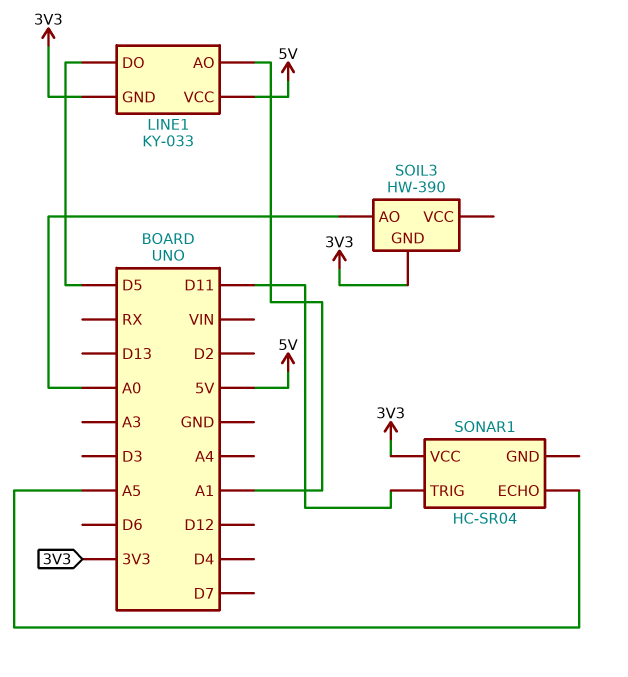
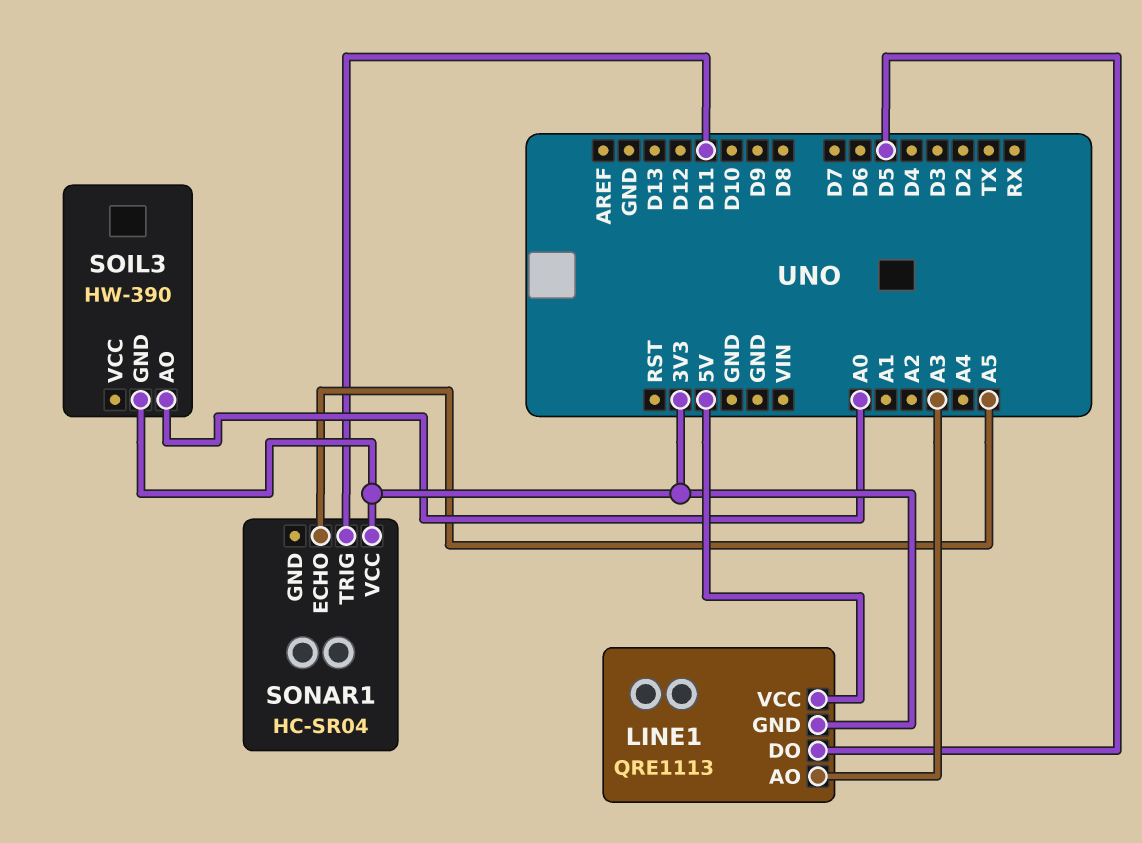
LINE1: KY-033 -> QRE1113
LINE1 pin AO: A1 -> A3

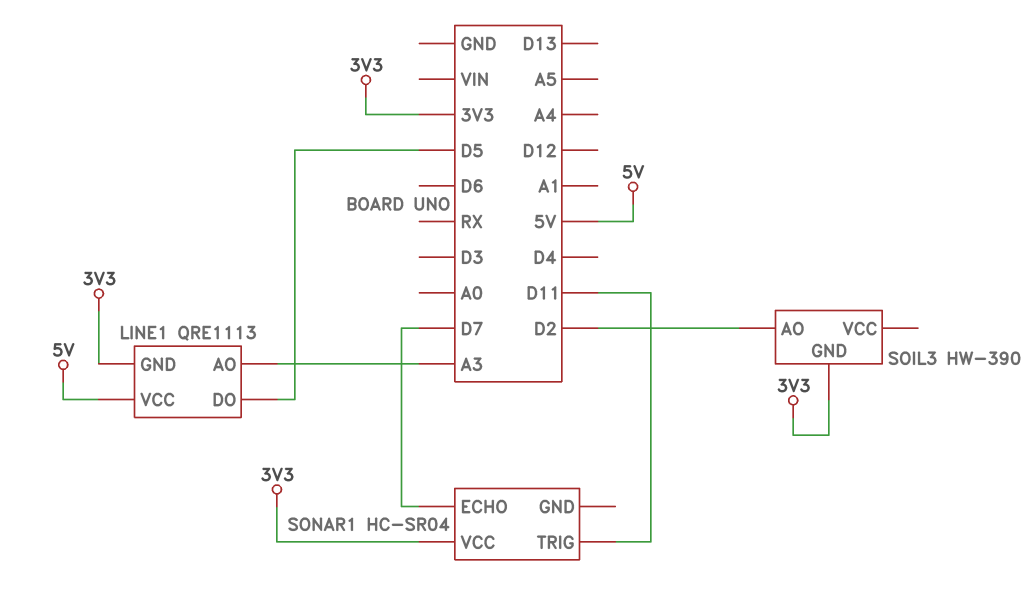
SOIL3 pin AO: A0 -> D2
SONAR1 pin ECHO: A5 -> D7

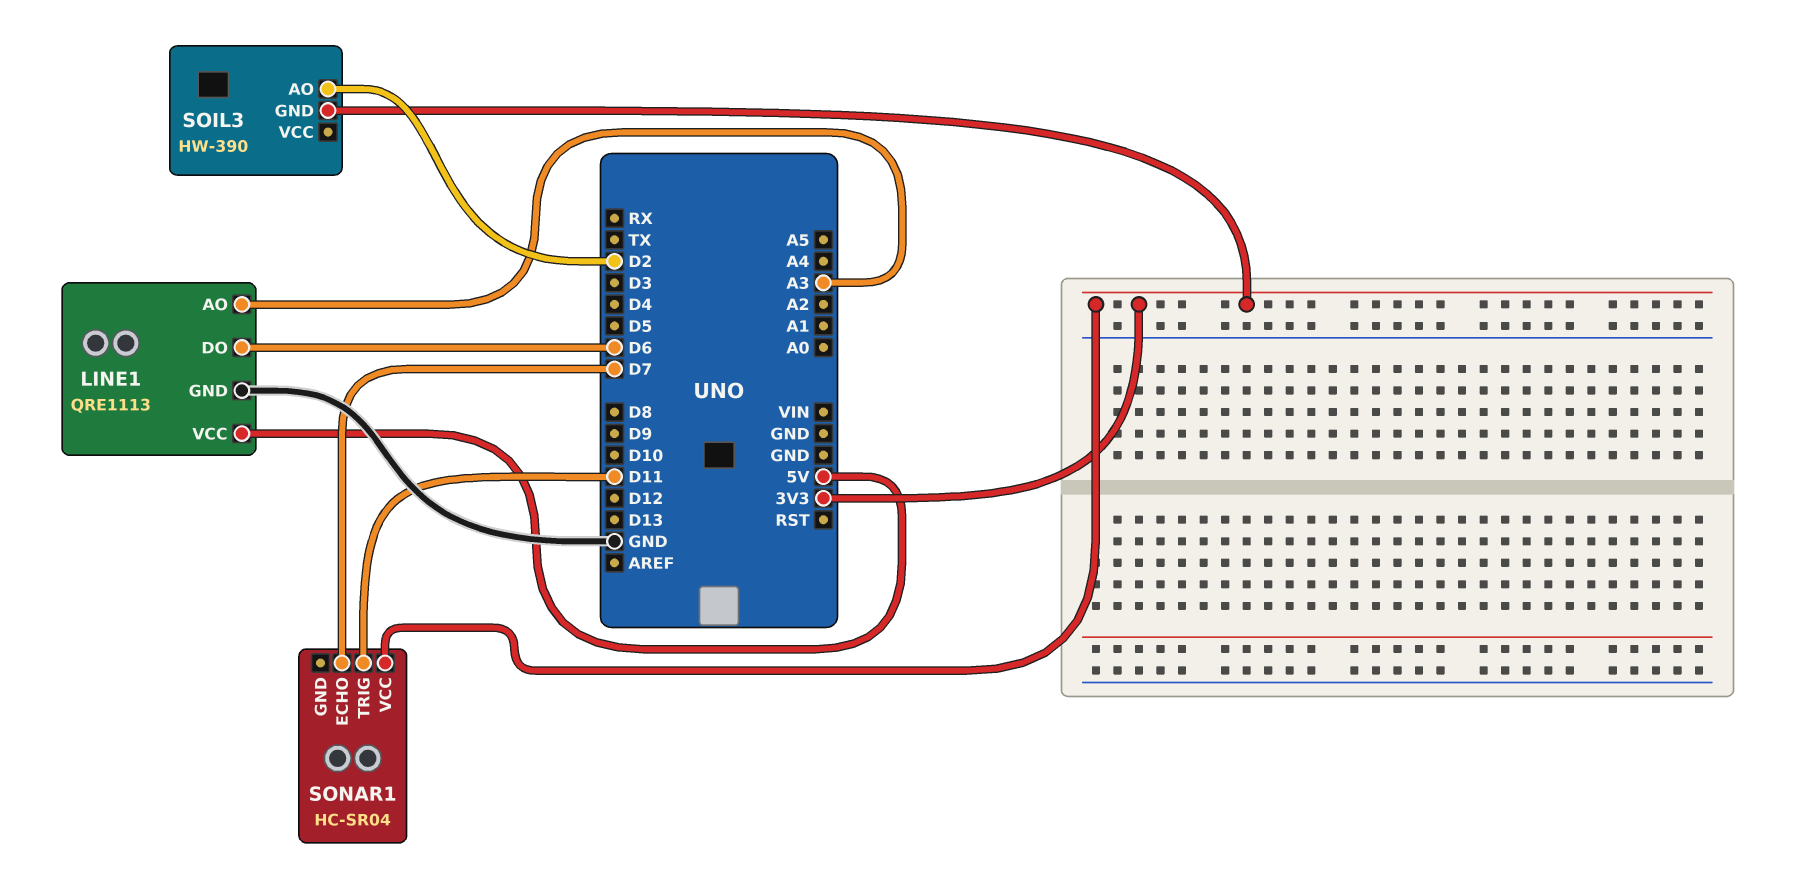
LINE1 pin DO: D5 -> D6
LINE1 pin GND: 3V3 -> GND

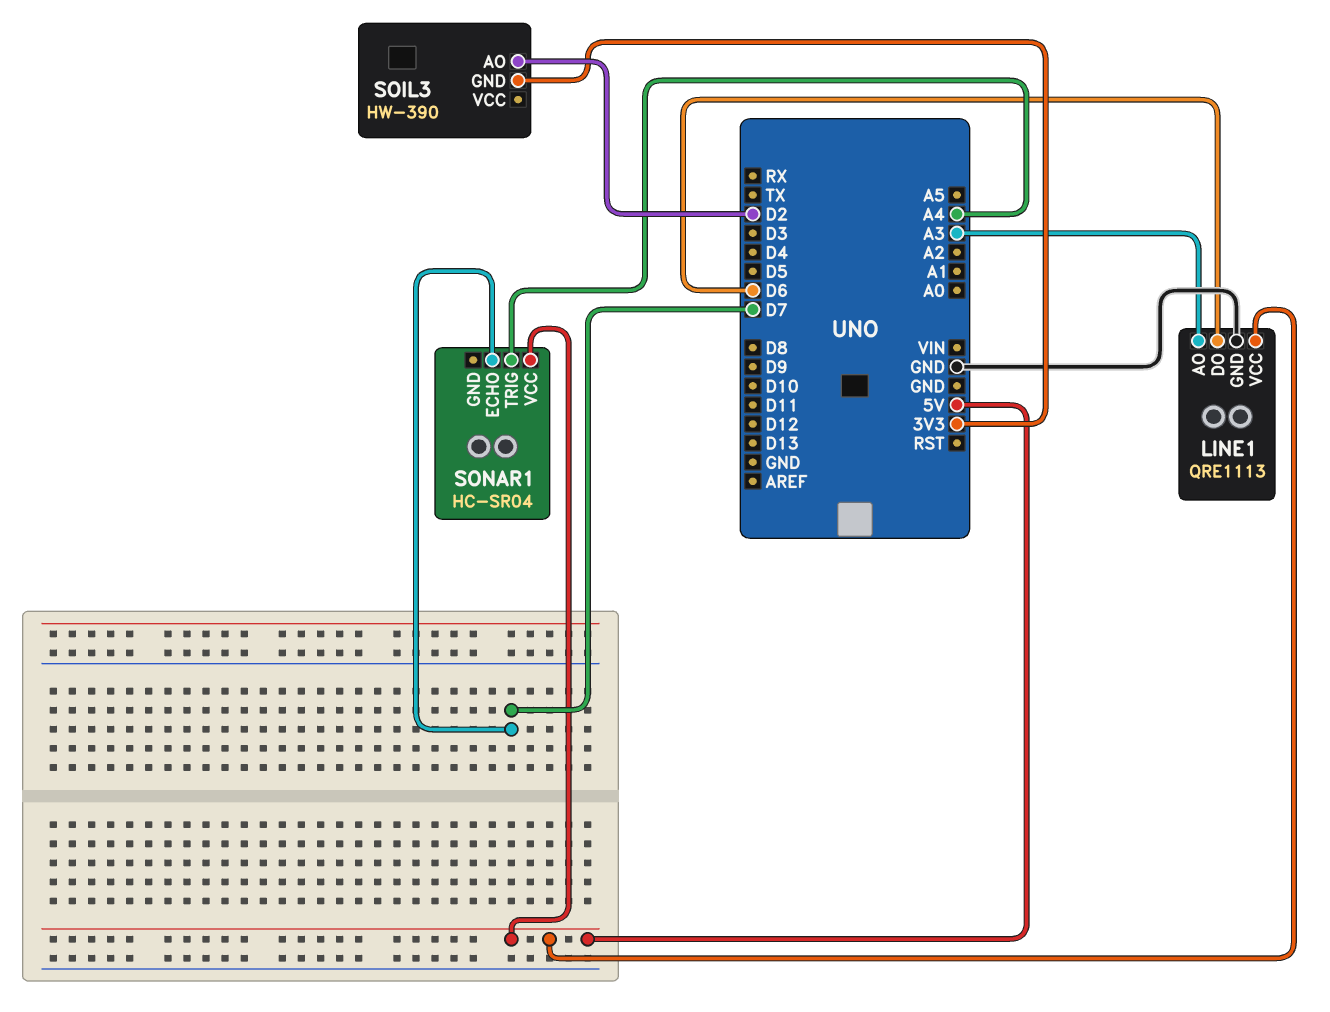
SONAR1 pin TRIG: D11 -> A4
SONAR1 pin VCC: 3V3 -> 5V

